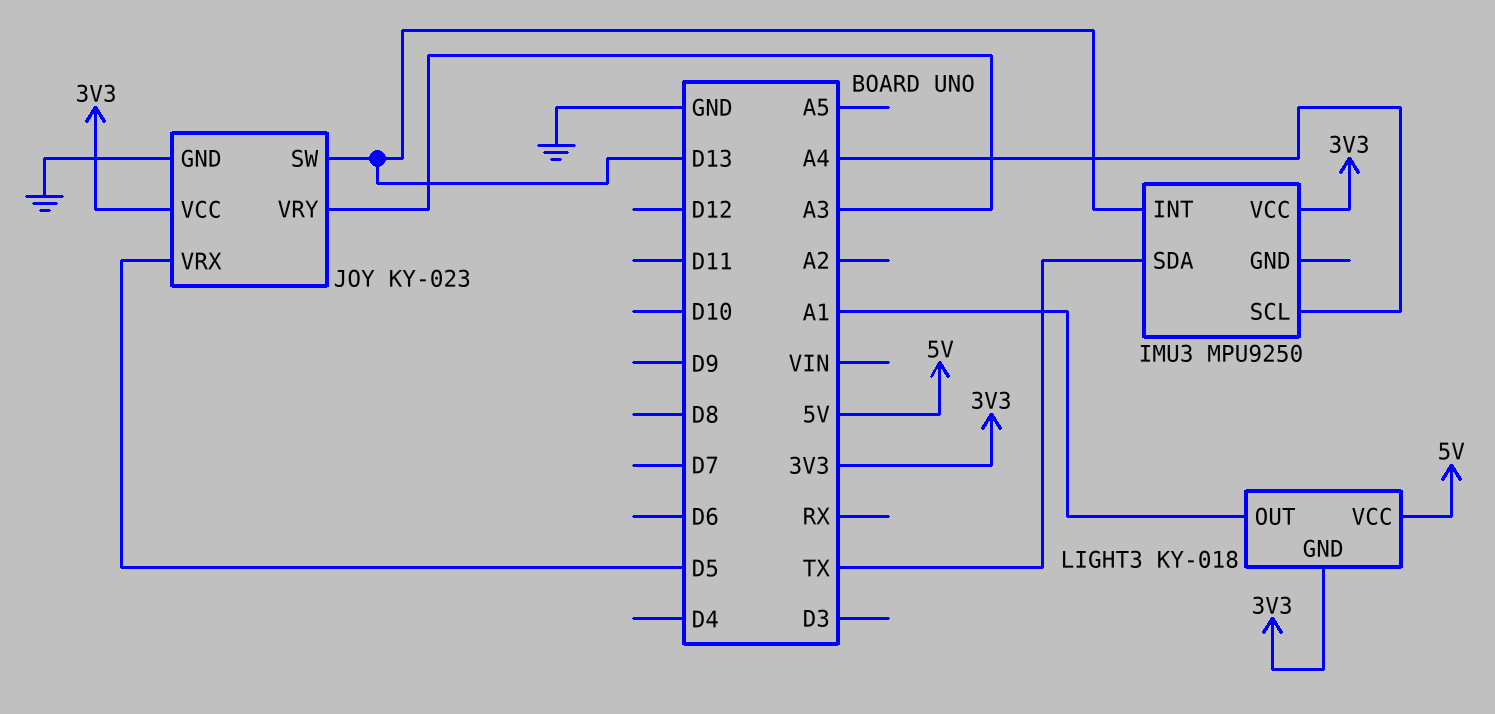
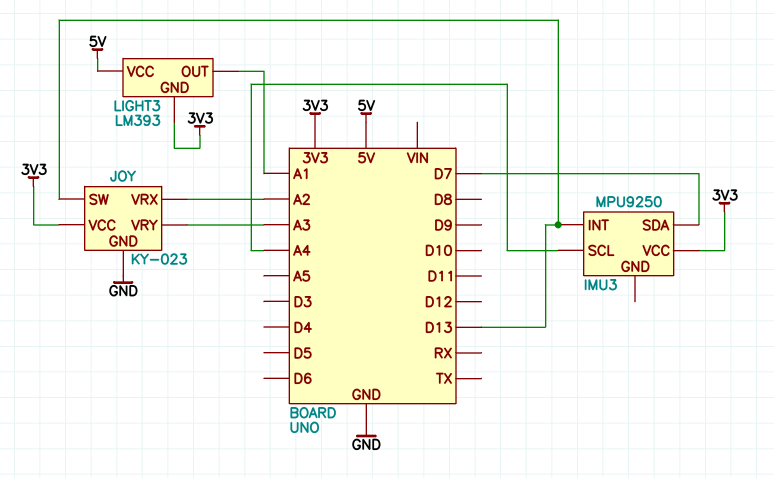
IMU3 pin SDA: TX -> D7
JOY pin VRX: D5 -> A2
LIGHT3: KY-018 -> LM393

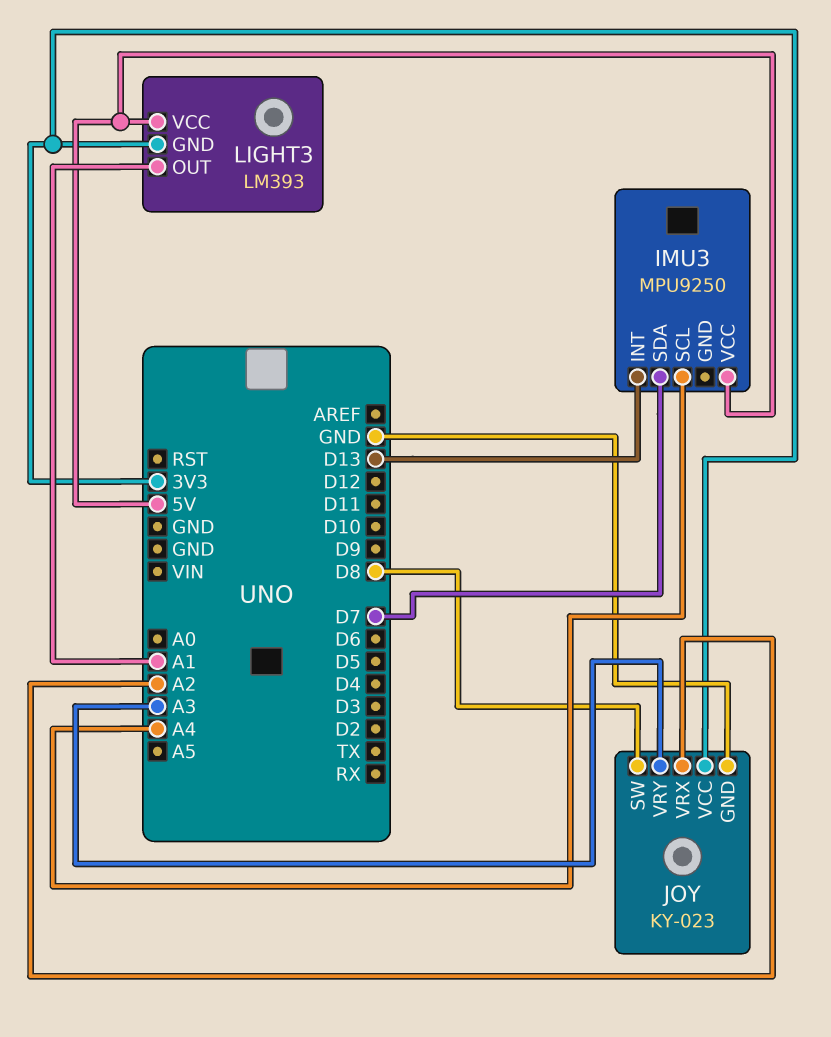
IMU3 pin VCC: 3V3 -> 5V
JOY pin SW: D13 -> D8

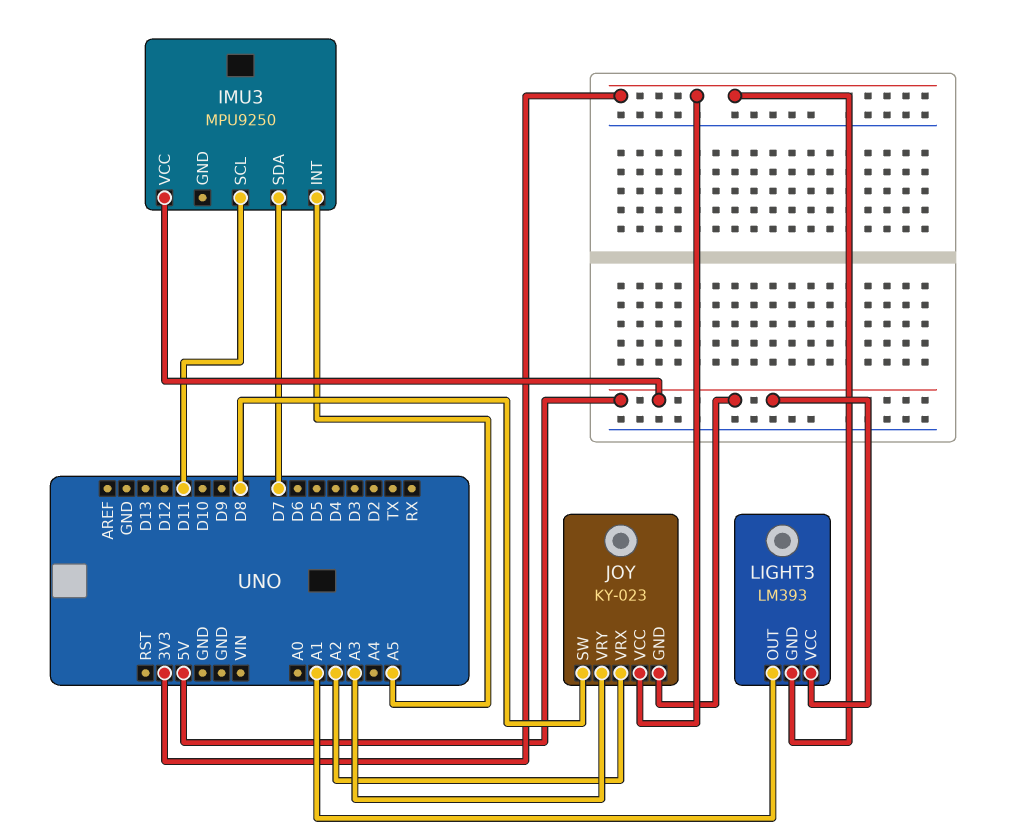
IMU3 pin INT: D13 -> A5
IMU3 pin SCL: A4 -> D11
JOY pin GND: GND -> 5V

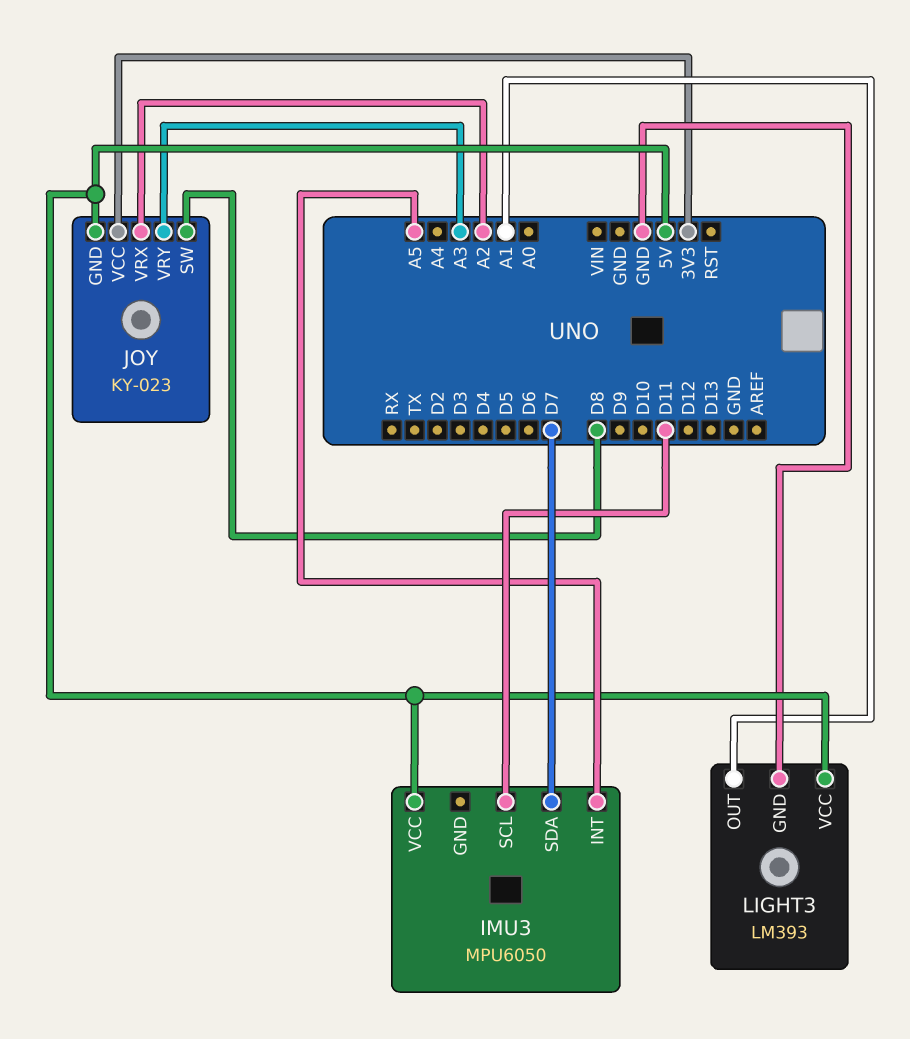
IMU3: MPU9250 -> MPU6050
LIGHT3 pin GND: 3V3 -> GND

